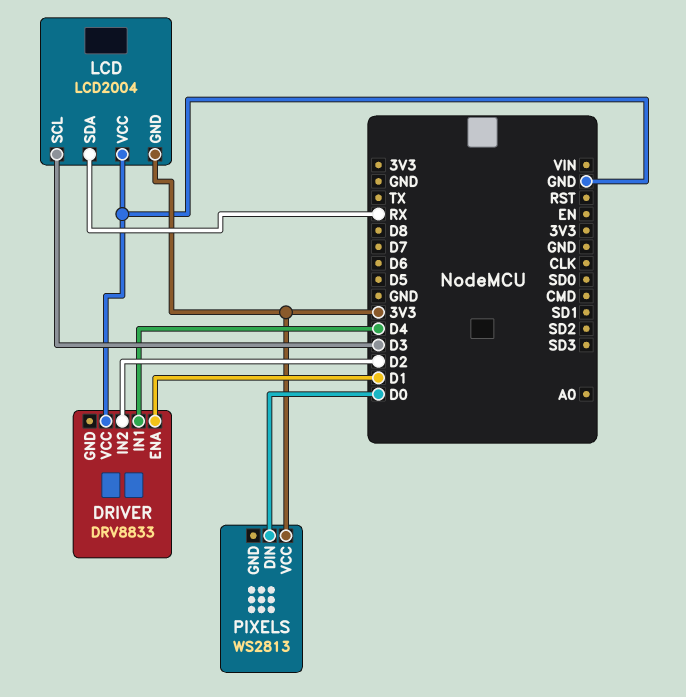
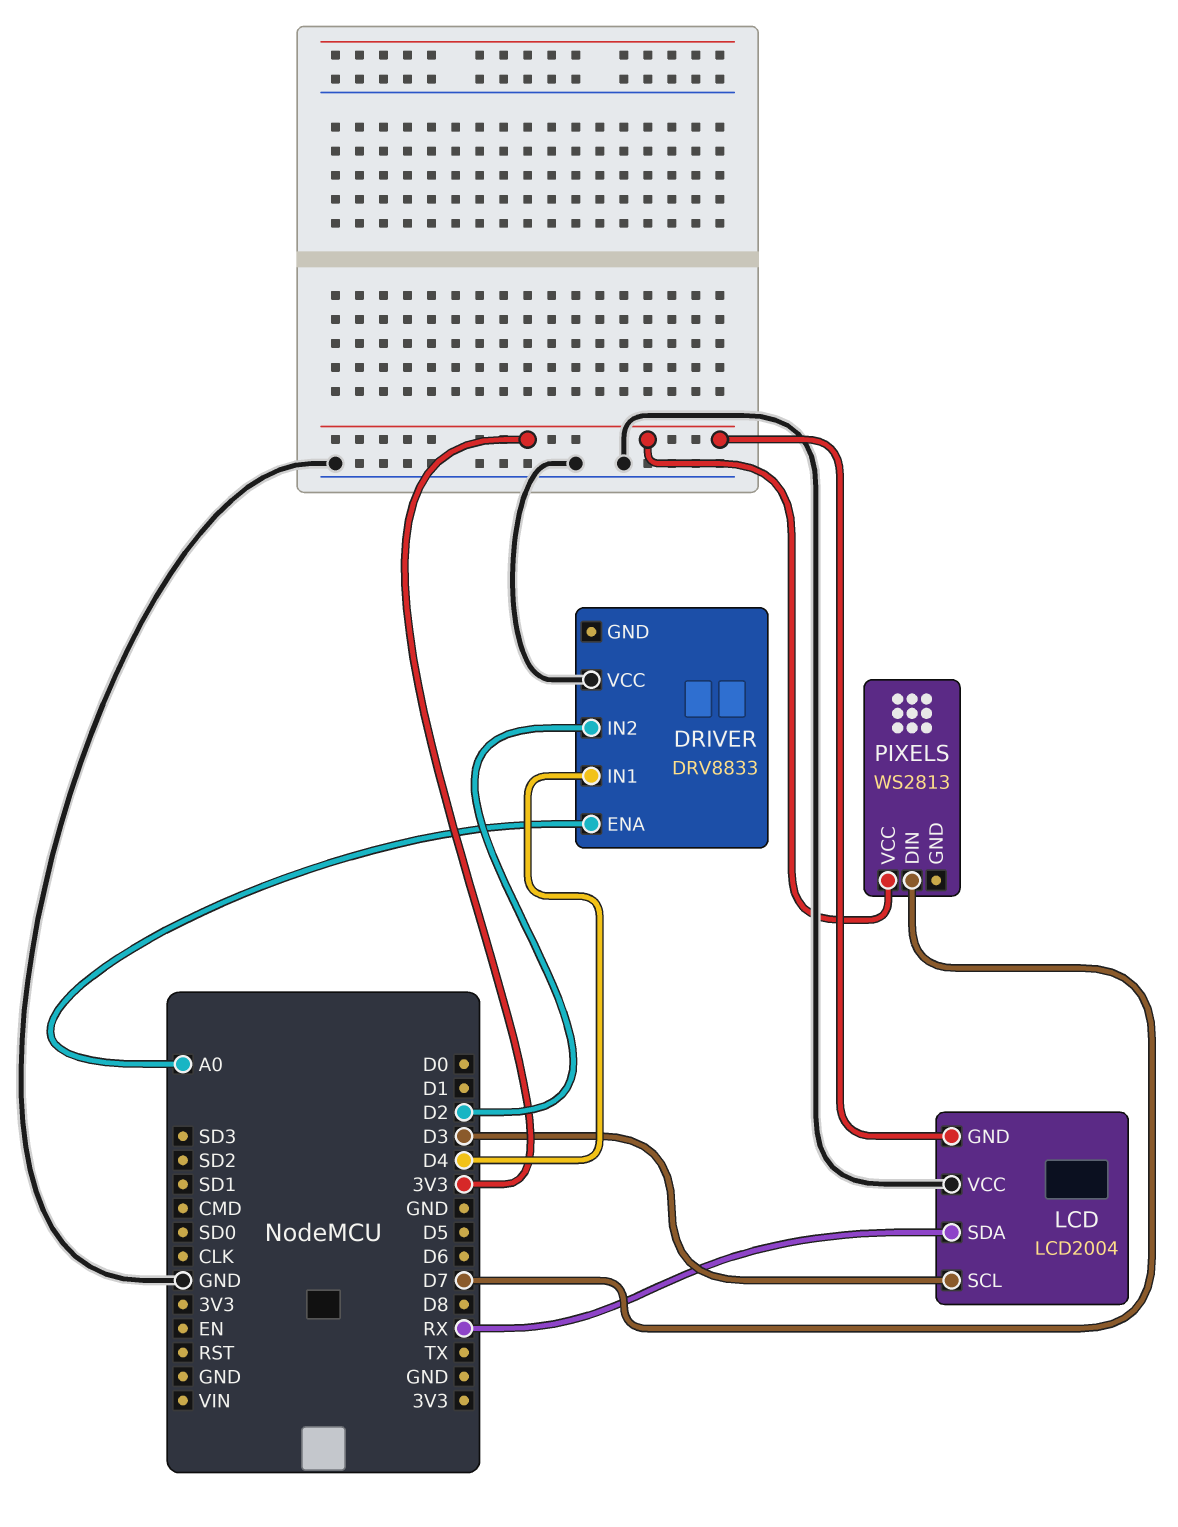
DRIVER pin ENA: D1 -> A0
PIXELS pin DIN: D0 -> D7

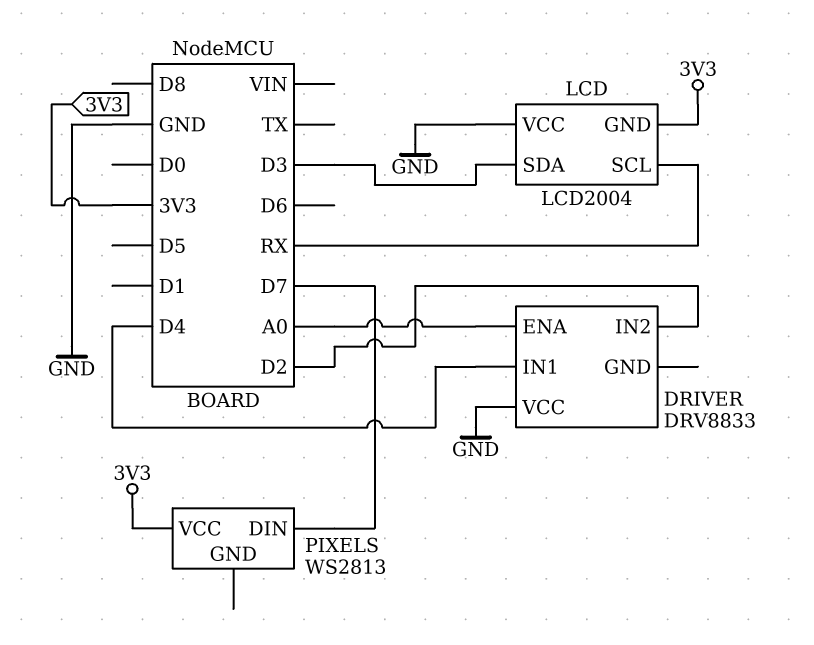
LCD pin SCL: D3 -> RX
LCD pin SDA: RX -> D3

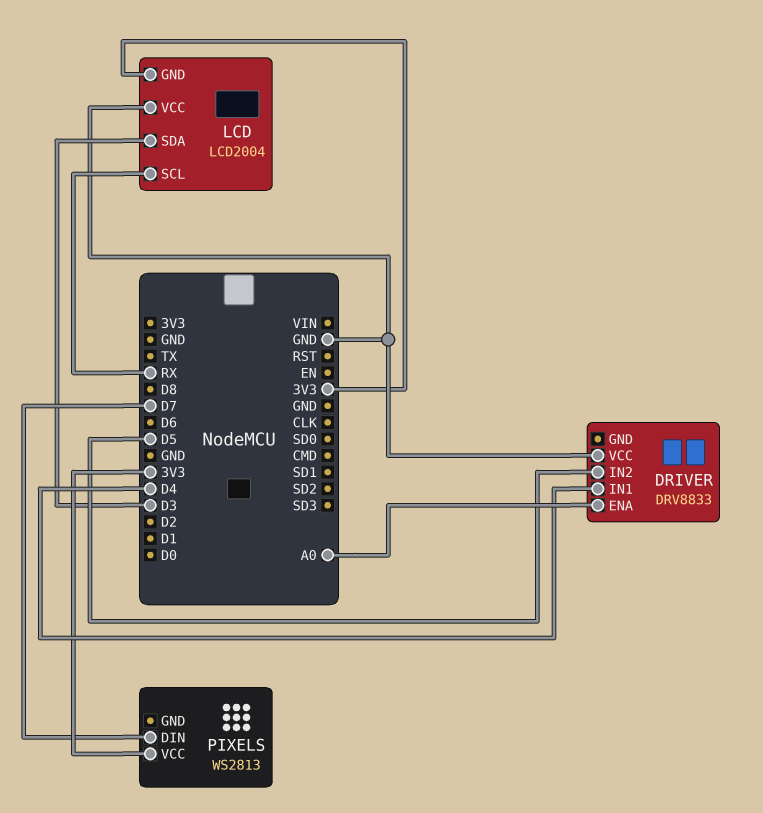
DRIVER pin IN2: D2 -> D5

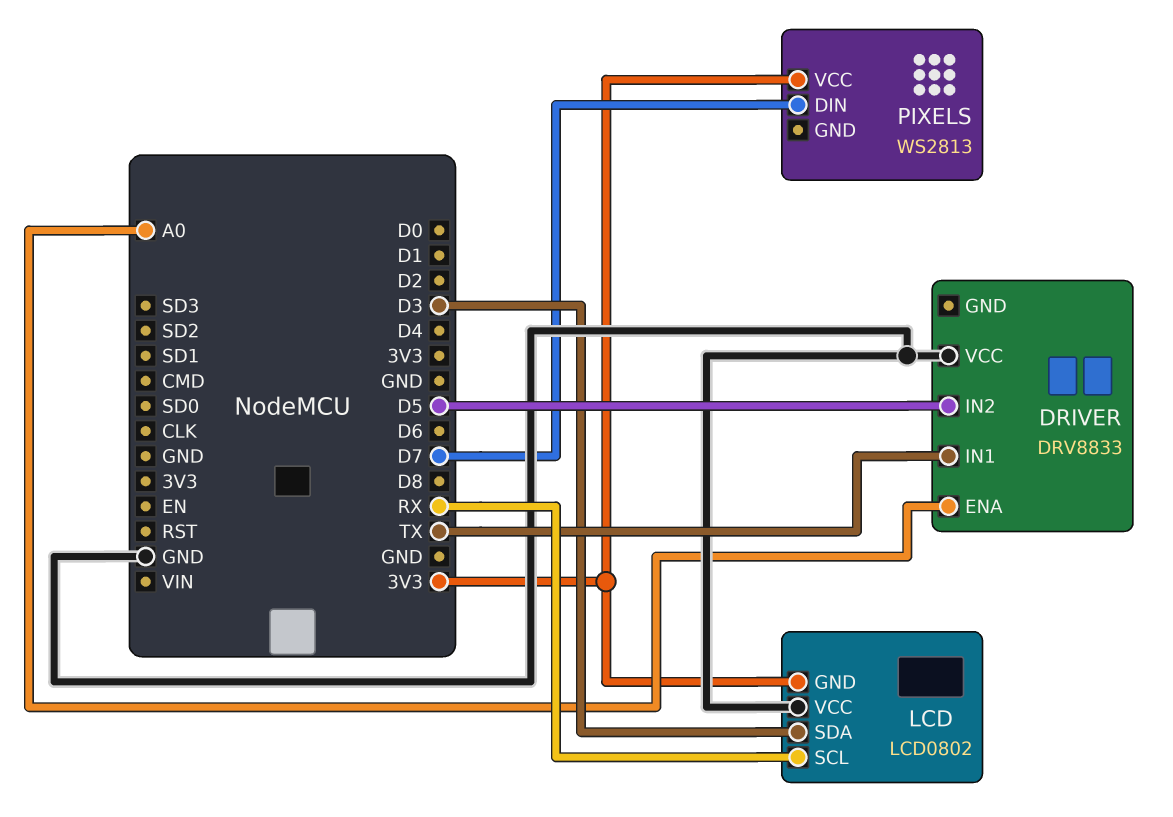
DRIVER pin IN1: D4 -> TX
LCD: LCD2004 -> LCD0802

